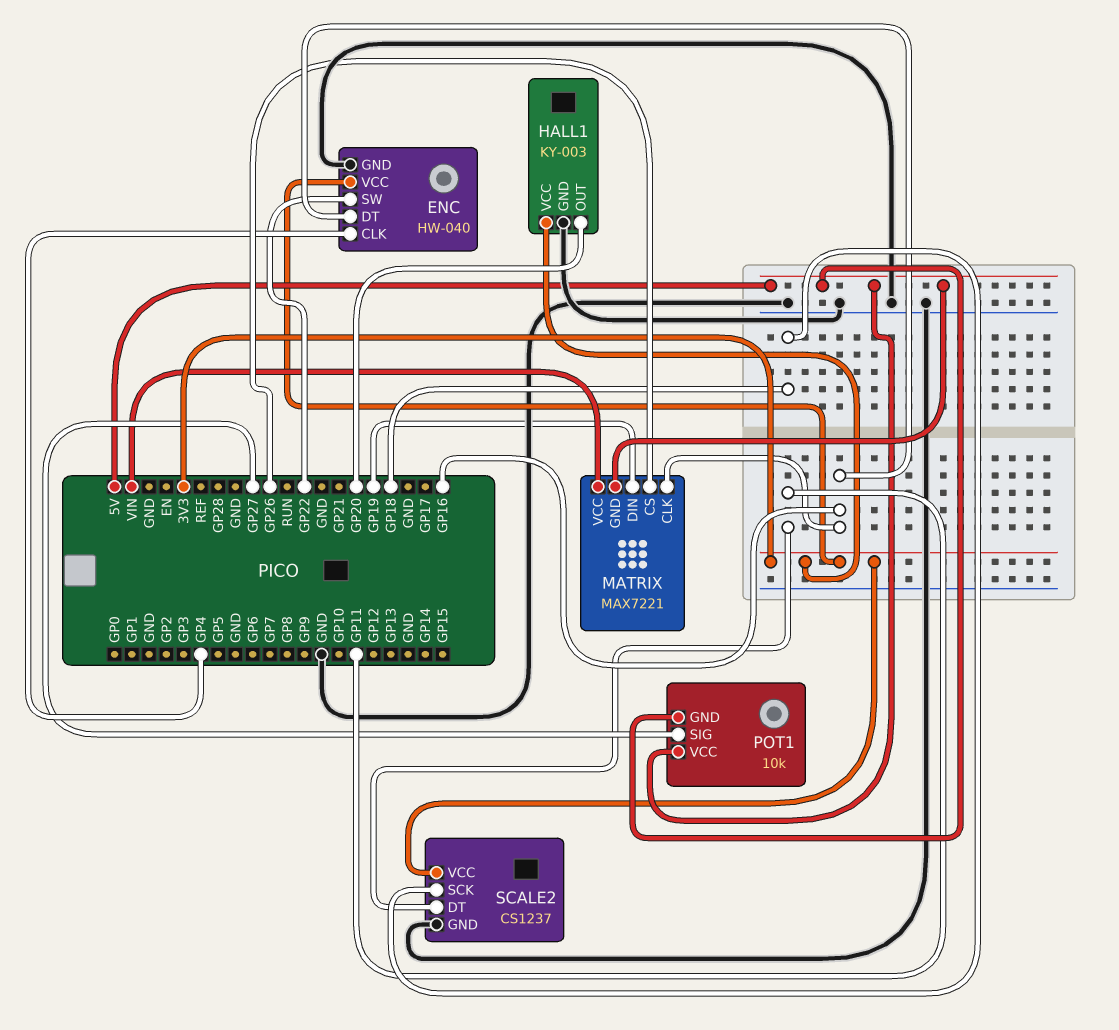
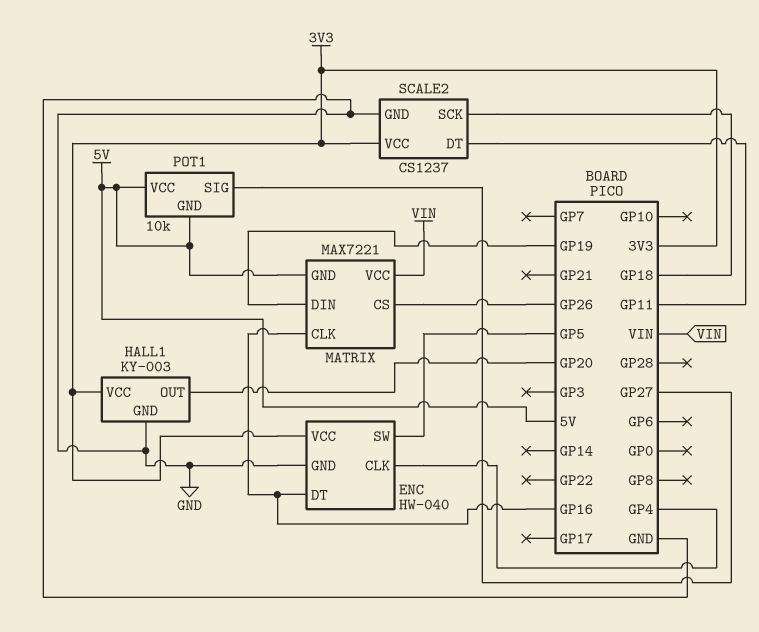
ENC pin SW: GP22 -> GP5

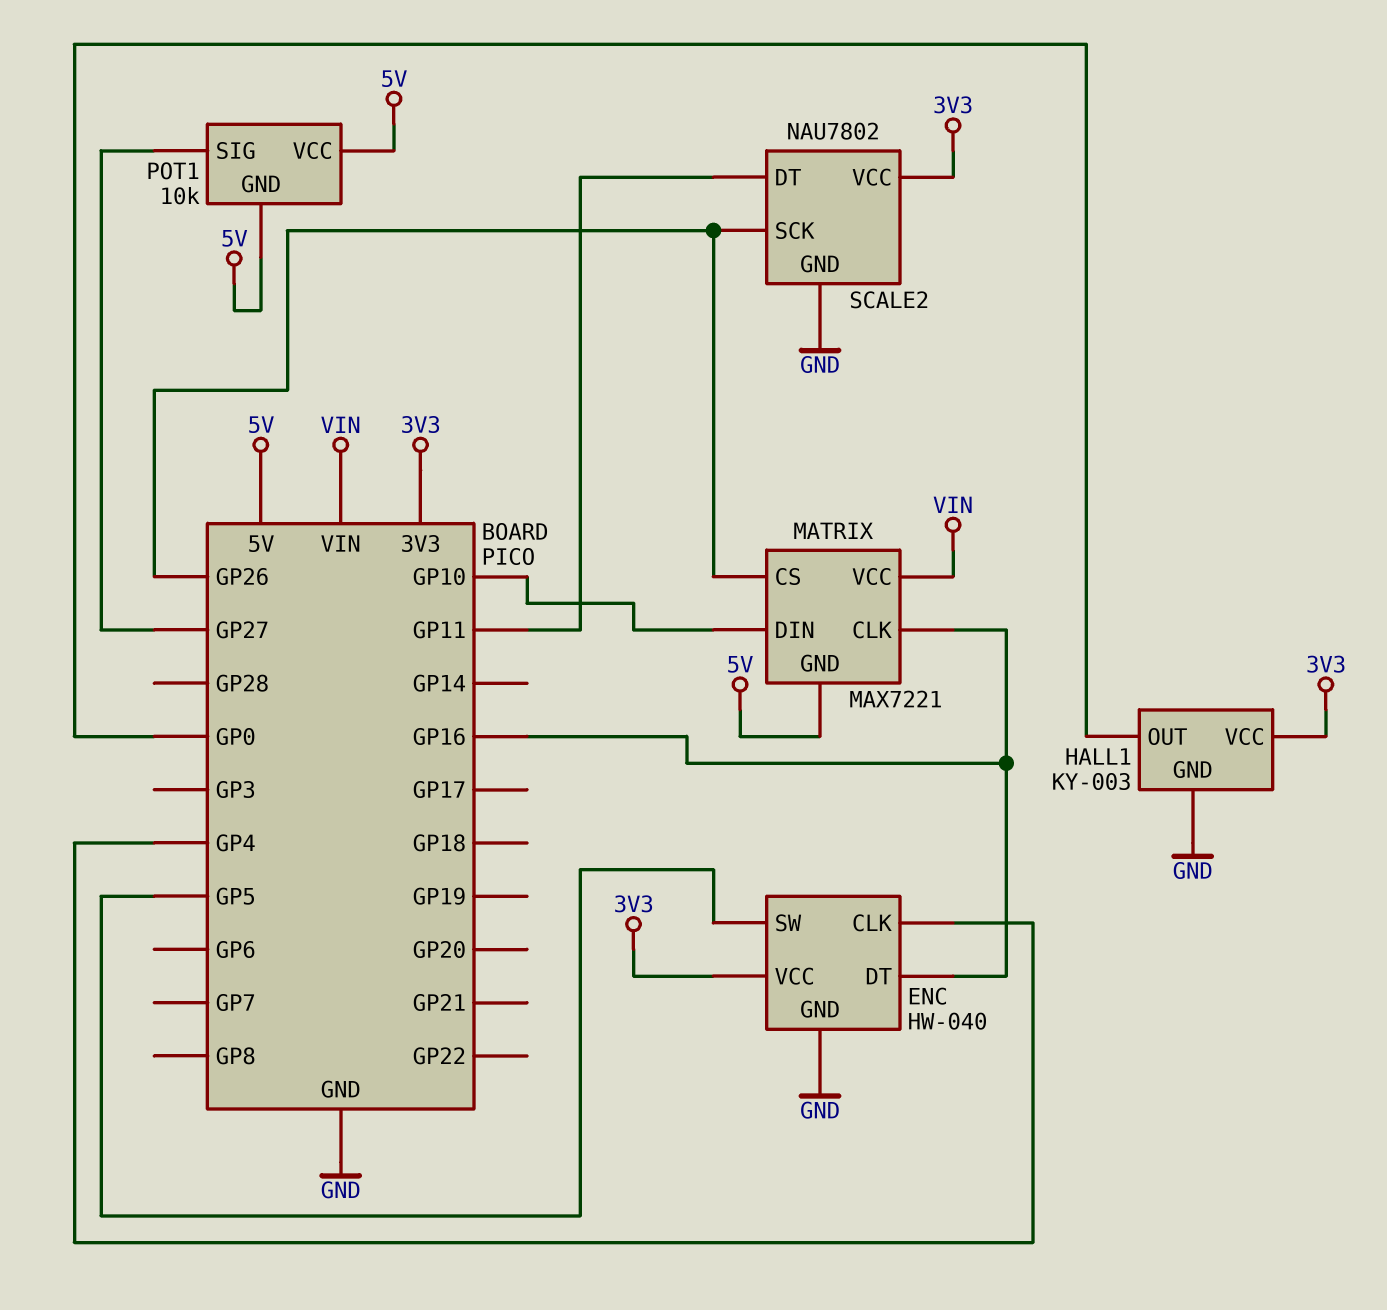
HALL1 pin OUT: GP20 -> GP0
MATRIX pin DIN: GP19 -> GP10
SCALE2: CS1237 -> NAU7802
SCALE2 pin SCK: GP18 -> GP26

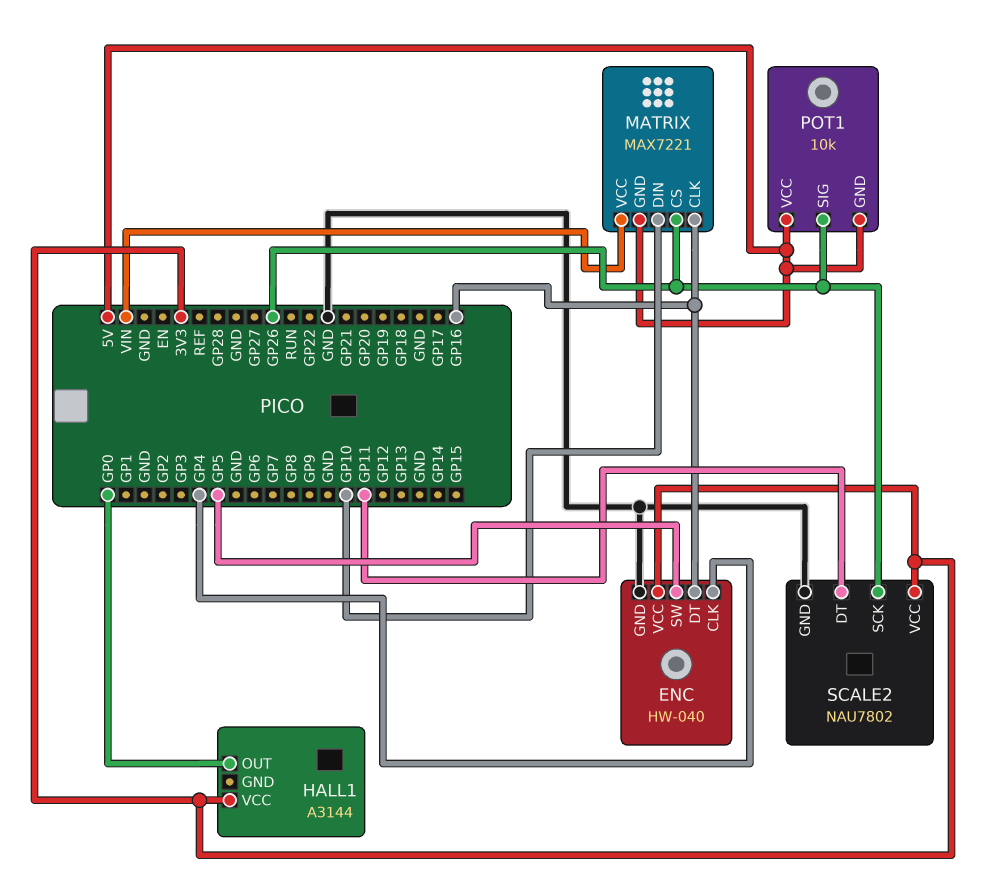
HALL1: KY-003 -> A3144
HALL1 pin GND: GND -> none
POT1 pin SIG: GP27 -> GP26

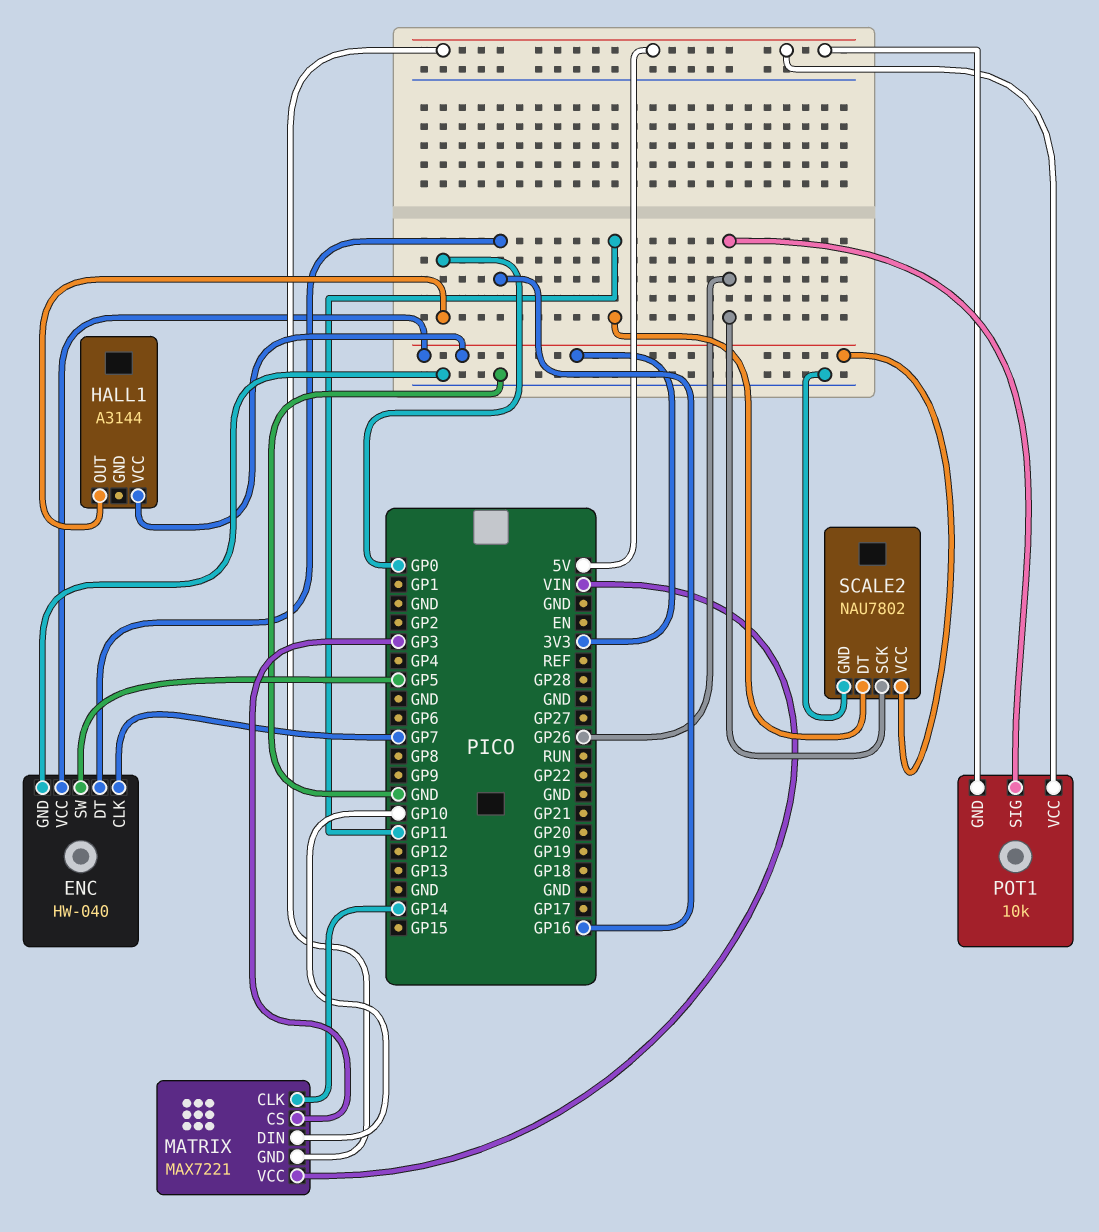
ENC pin CLK: GP4 -> GP7
MATRIX pin CLK: GP16 -> GP14
MATRIX pin CS: GP26 -> GP3

